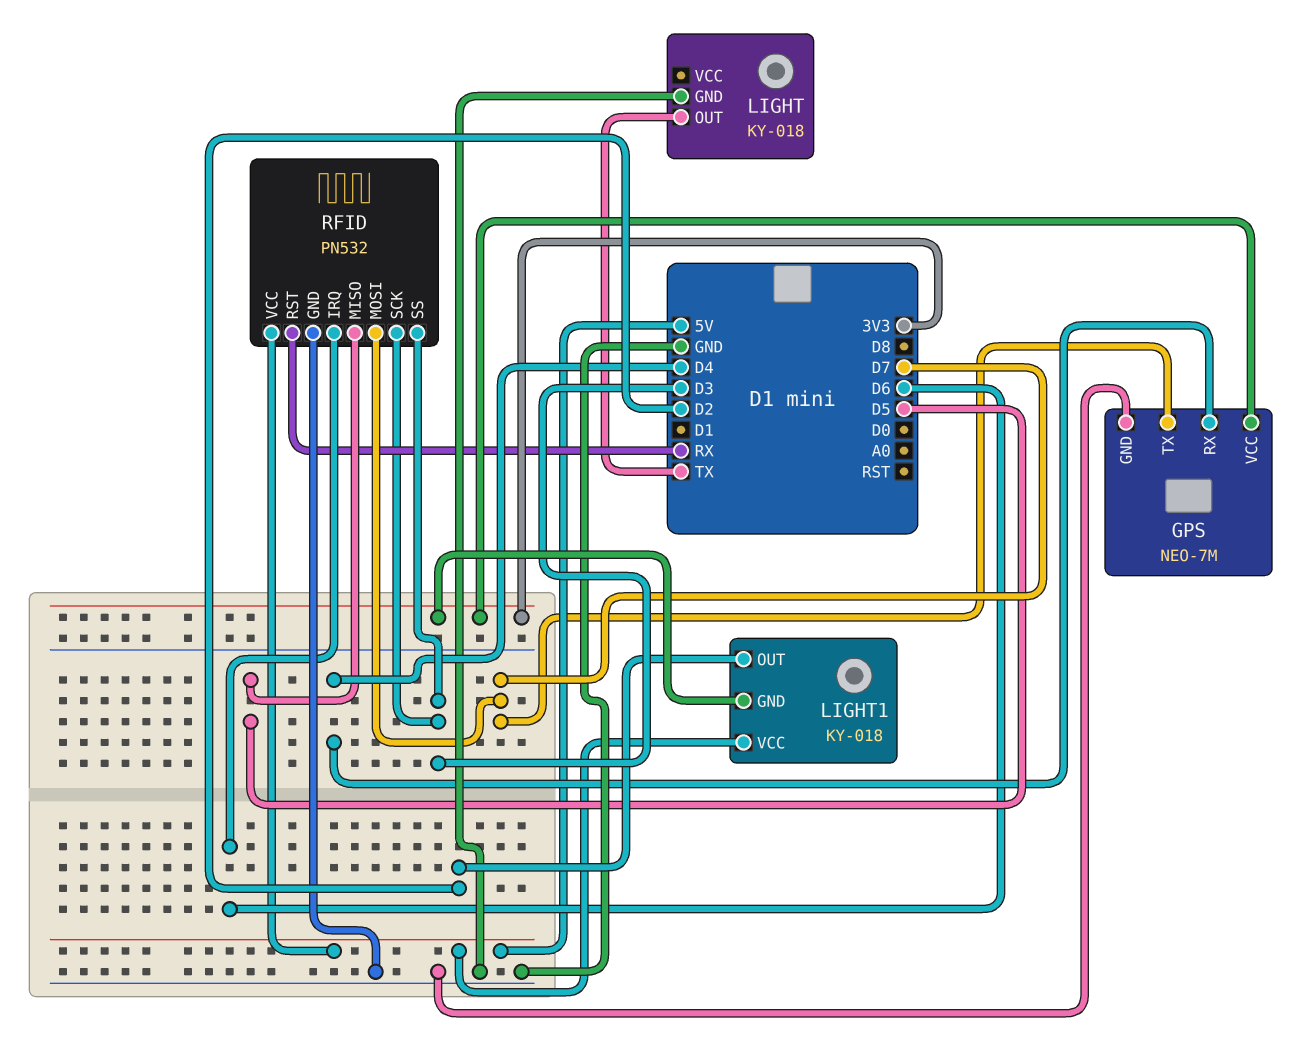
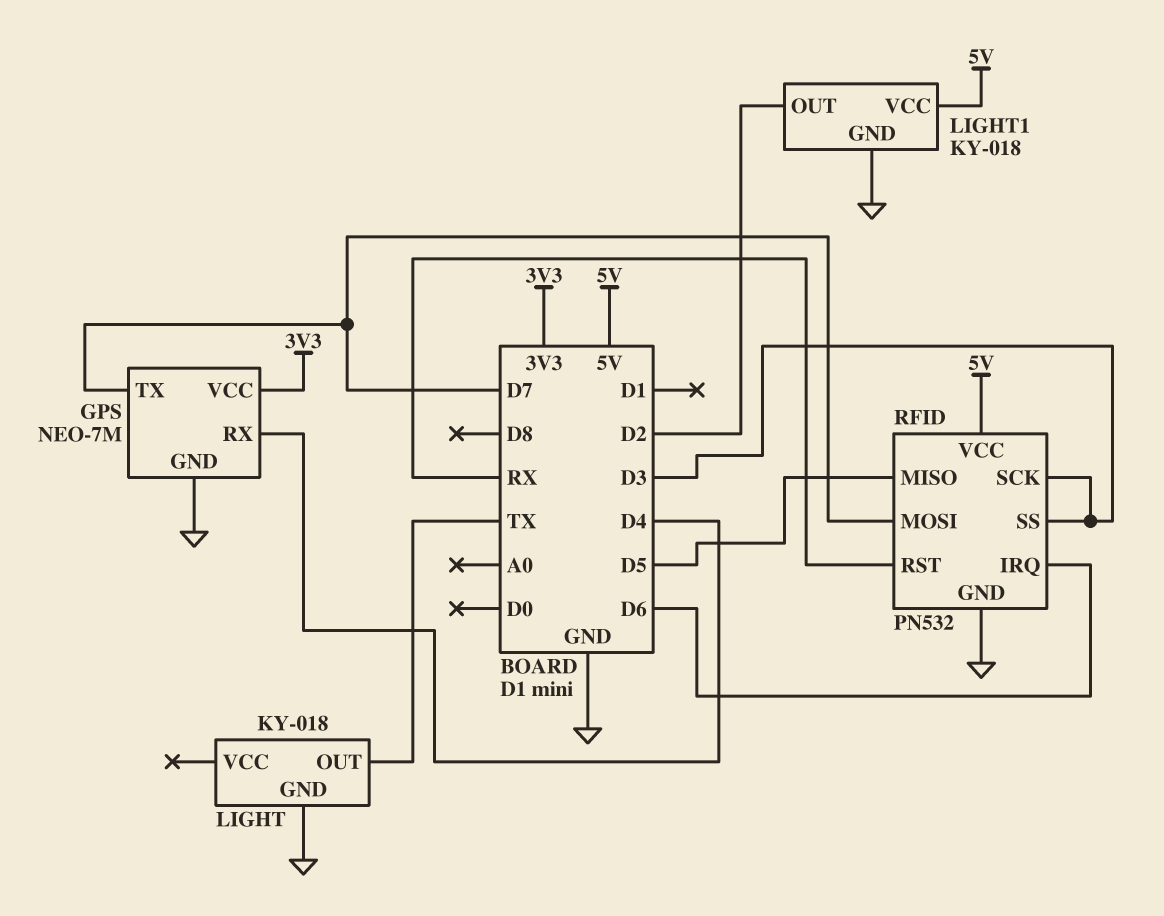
LIGHT1 pin GND: 3V3 -> GND

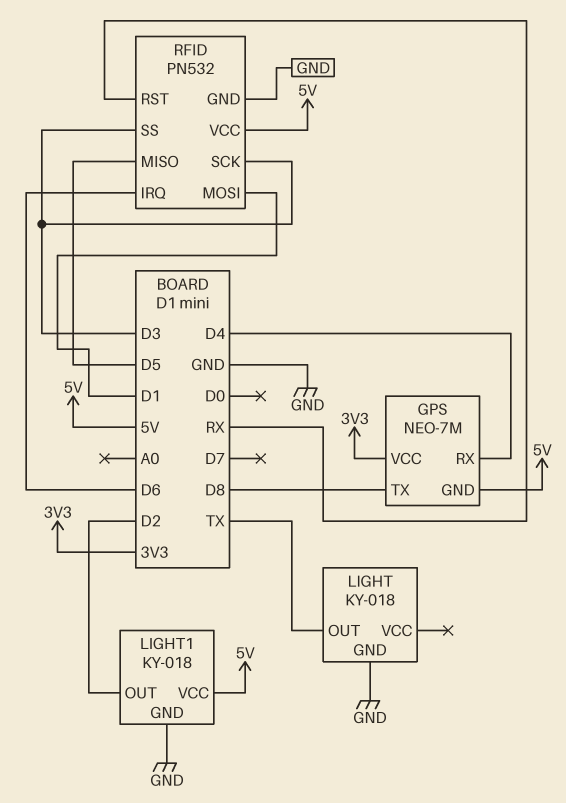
GPS pin GND: GND -> 5V
GPS pin TX: D7 -> D8
RFID pin MOSI: D7 -> D1

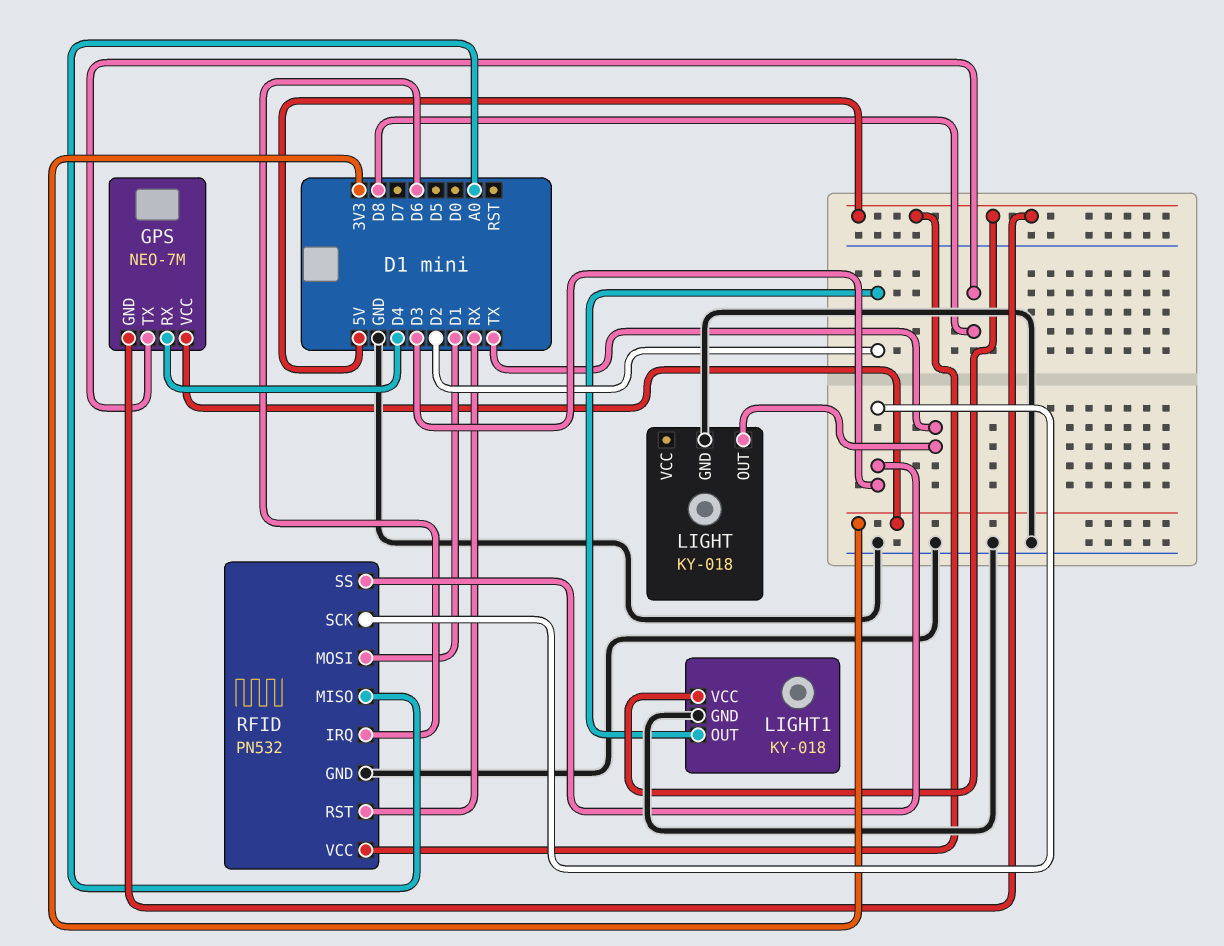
RFID pin MISO: D5 -> A0

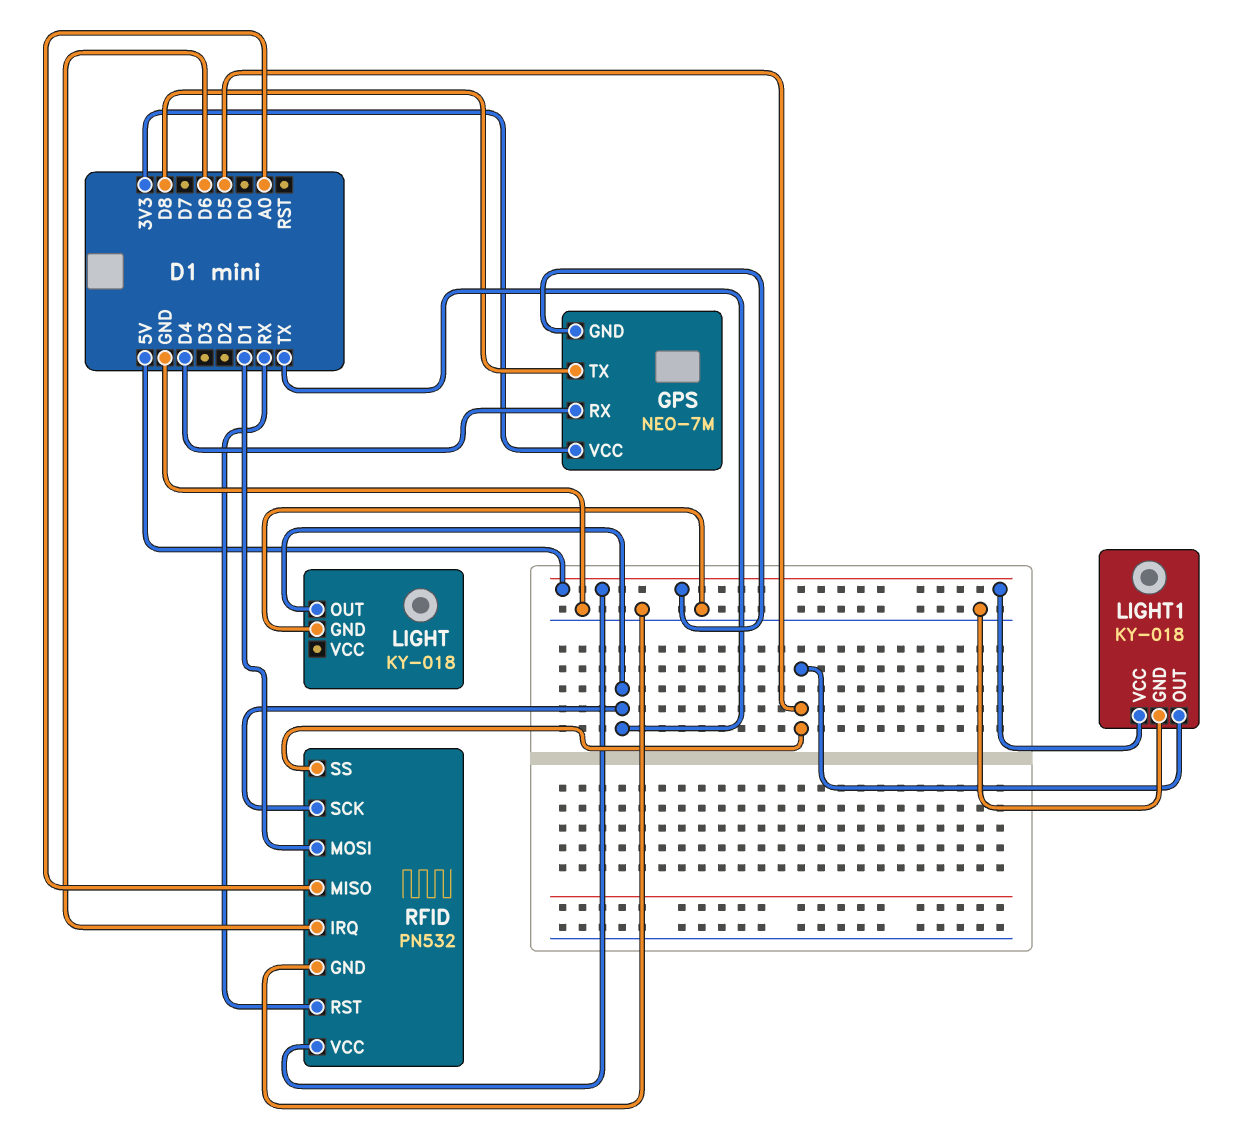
LIGHT1 pin OUT: D2 -> D5
RFID pin SCK: D3 -> TX
RFID pin SS: D3 -> D5

